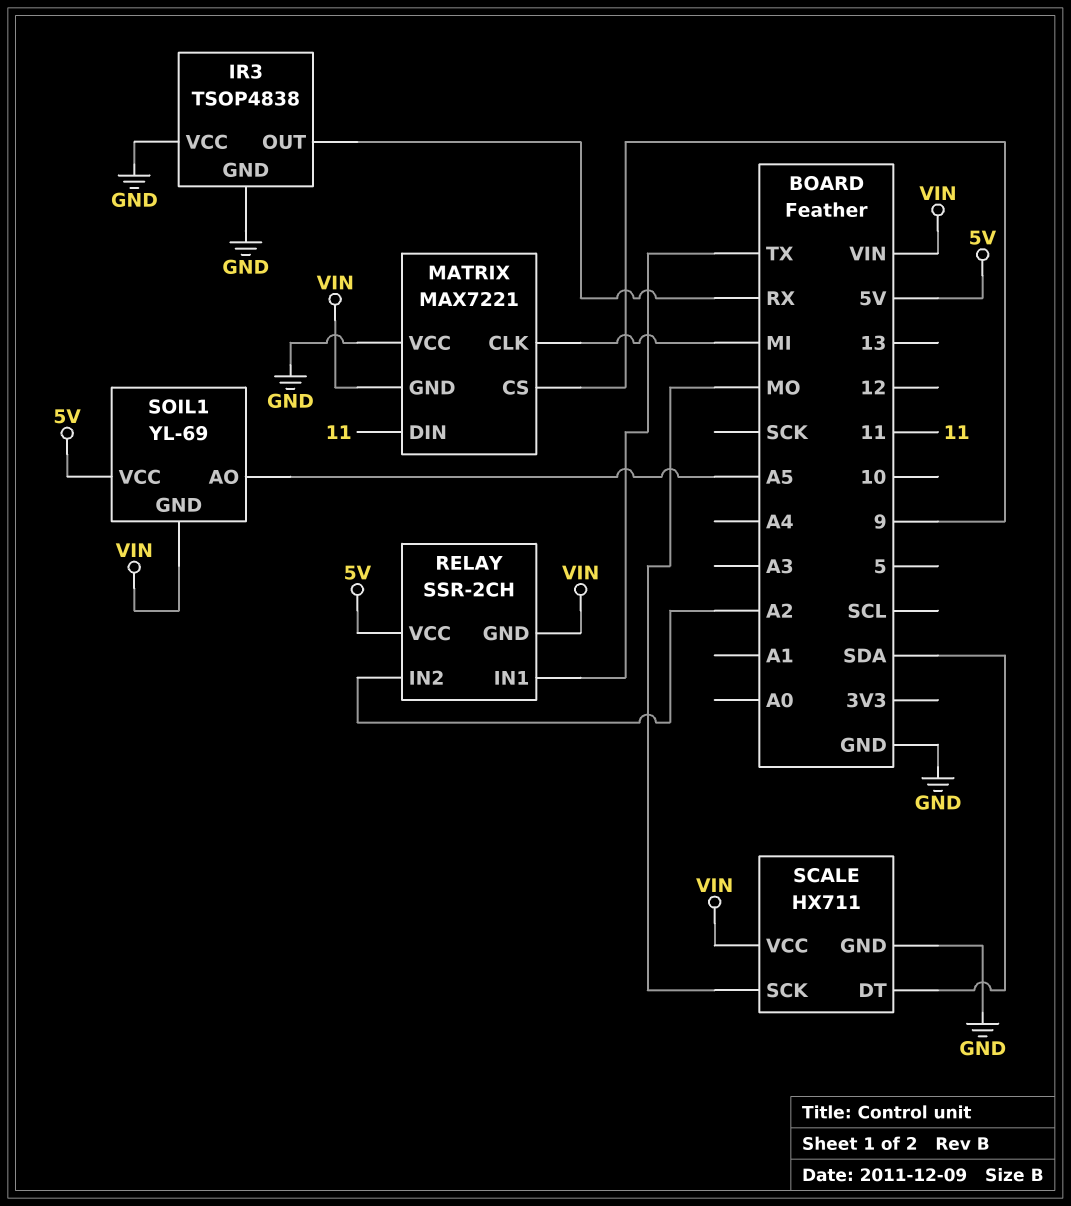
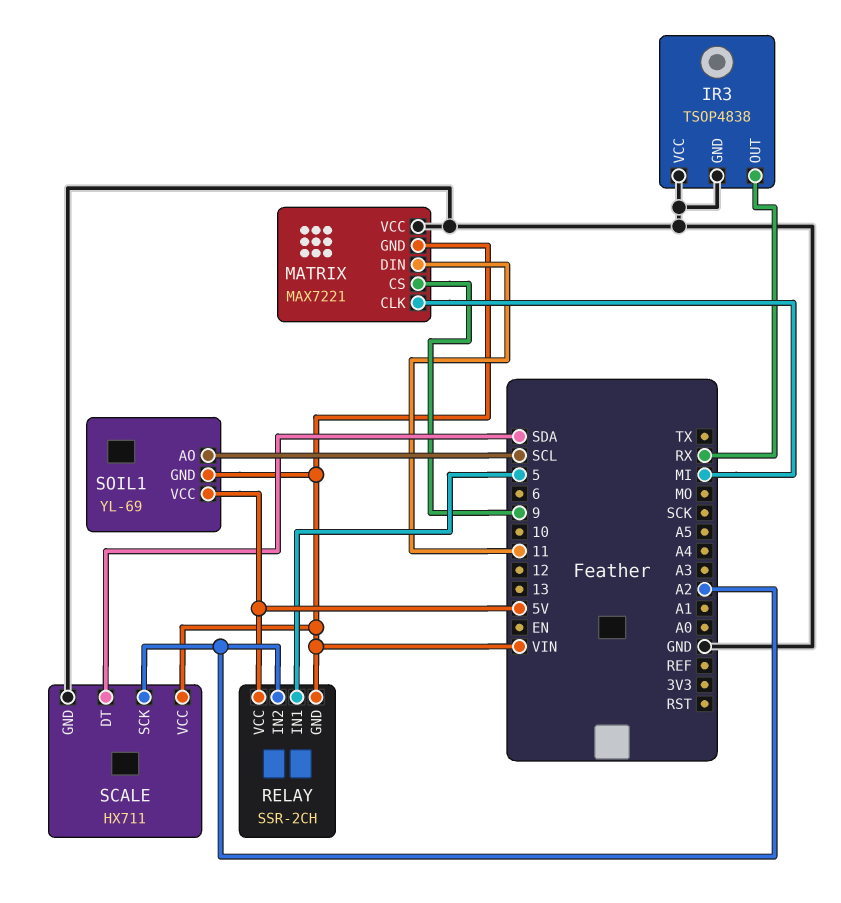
RELAY pin IN1: TX -> 5
SCALE pin SCK: MO -> A2
SOIL1 pin AO: A5 -> SCL

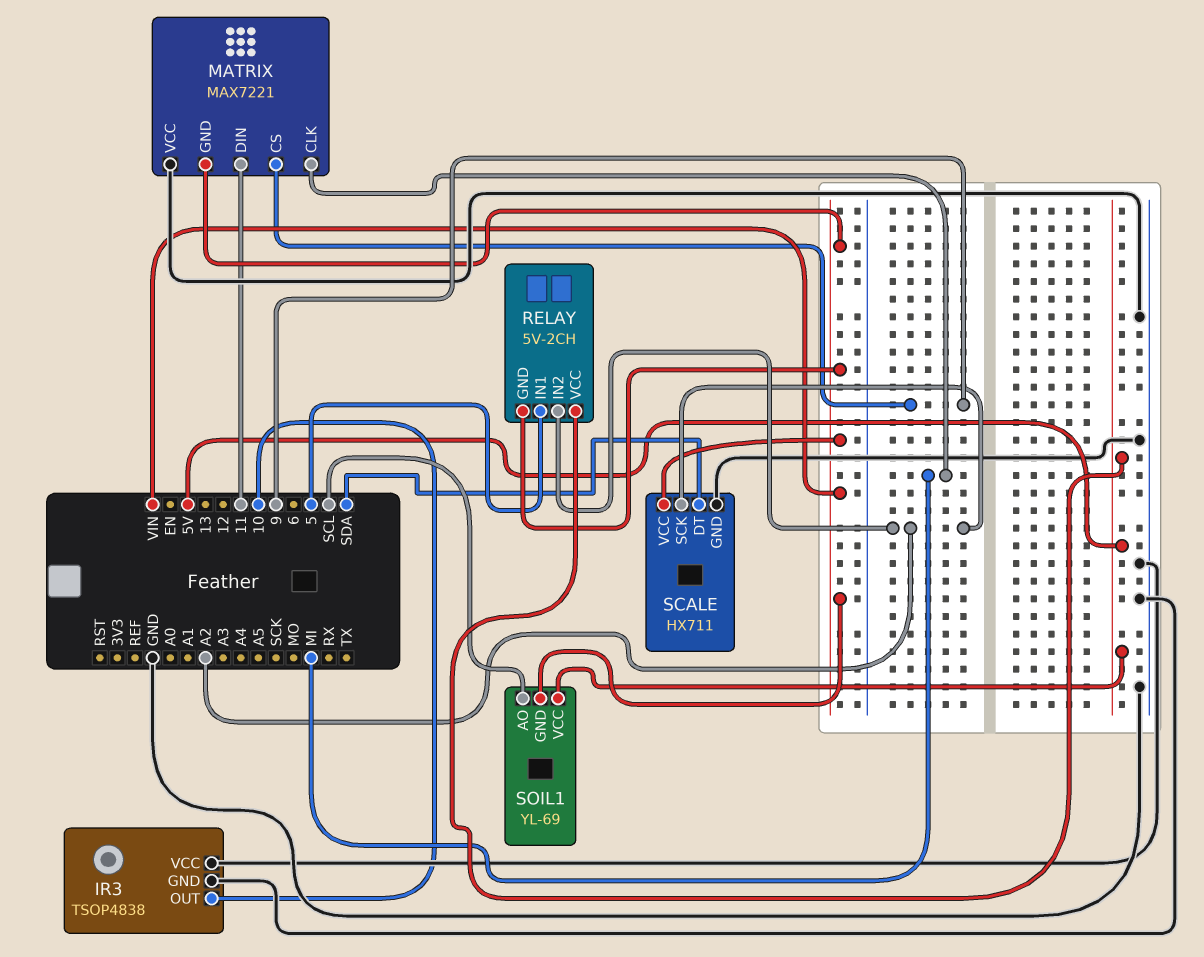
IR3 pin OUT: RX -> 10
RELAY: SSR-2CH -> 5V-2CH

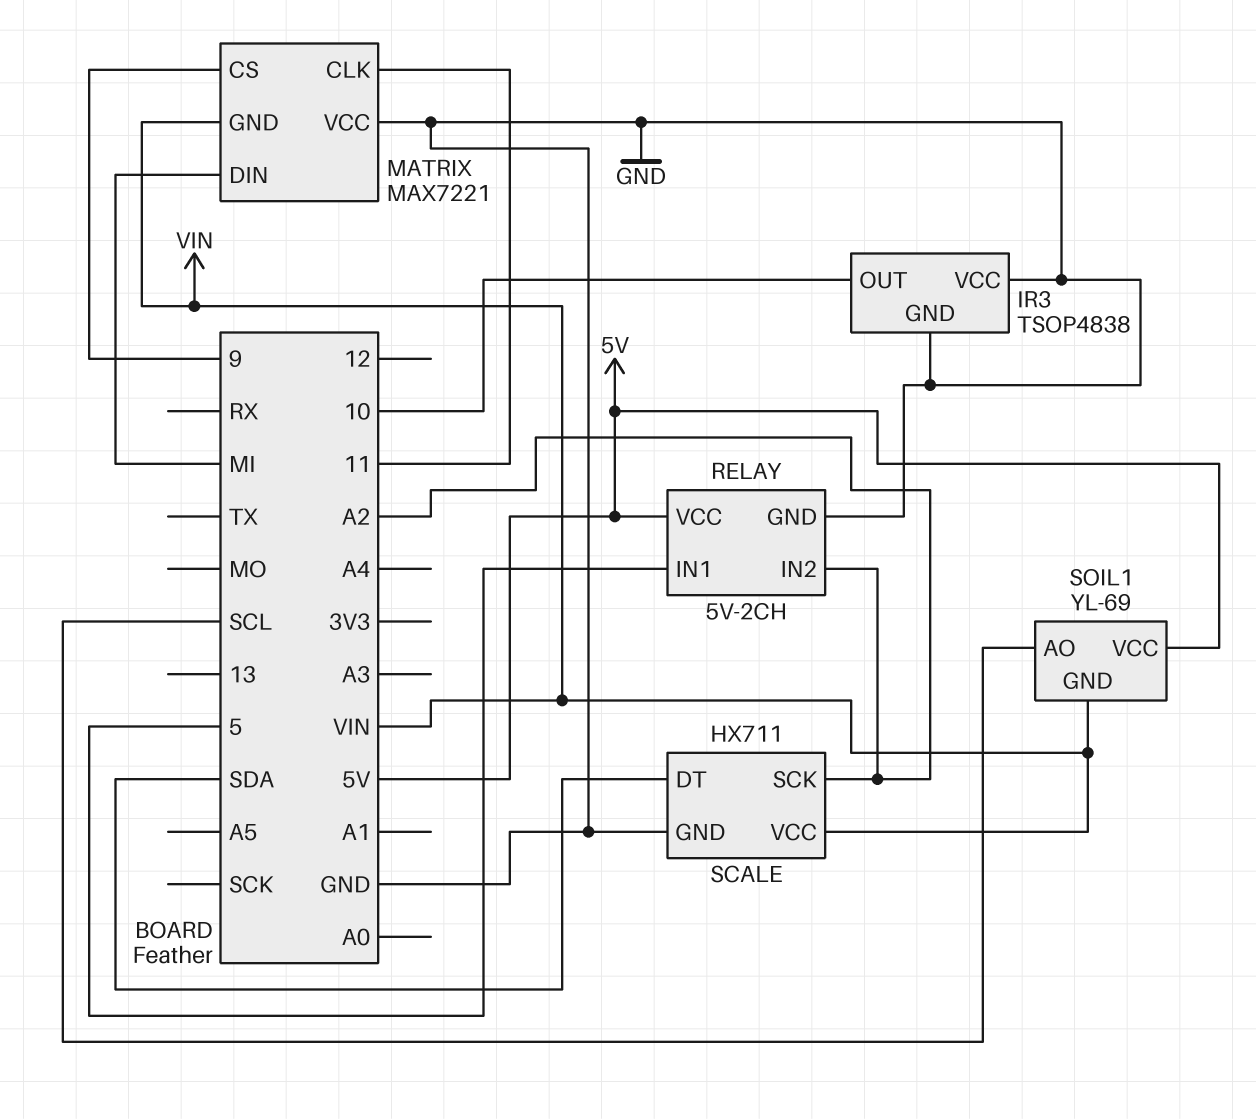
MATRIX pin CLK: MI -> 11
MATRIX pin DIN: 11 -> MI
RELAY pin GND: VIN -> GND

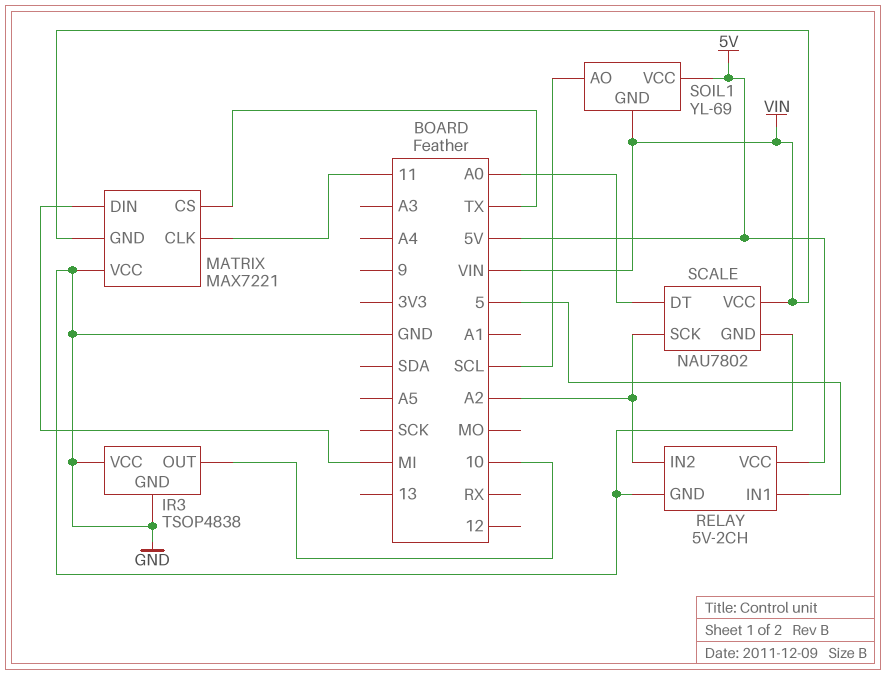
MATRIX pin CS: 9 -> TX
SCALE: HX711 -> NAU7802
SCALE pin DT: SDA -> A0

